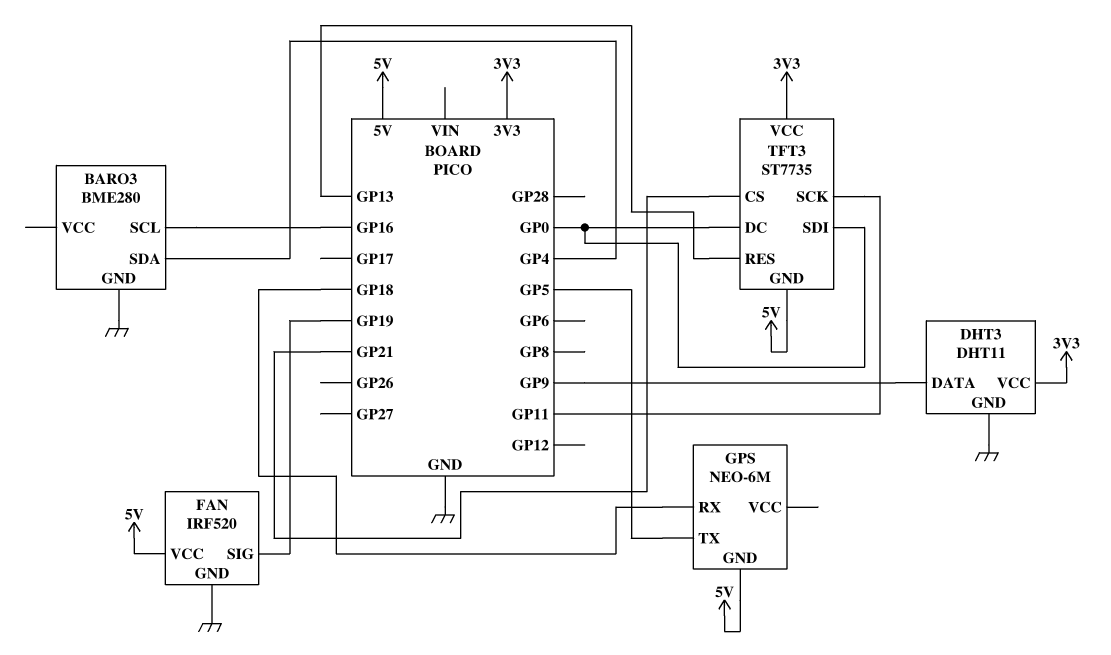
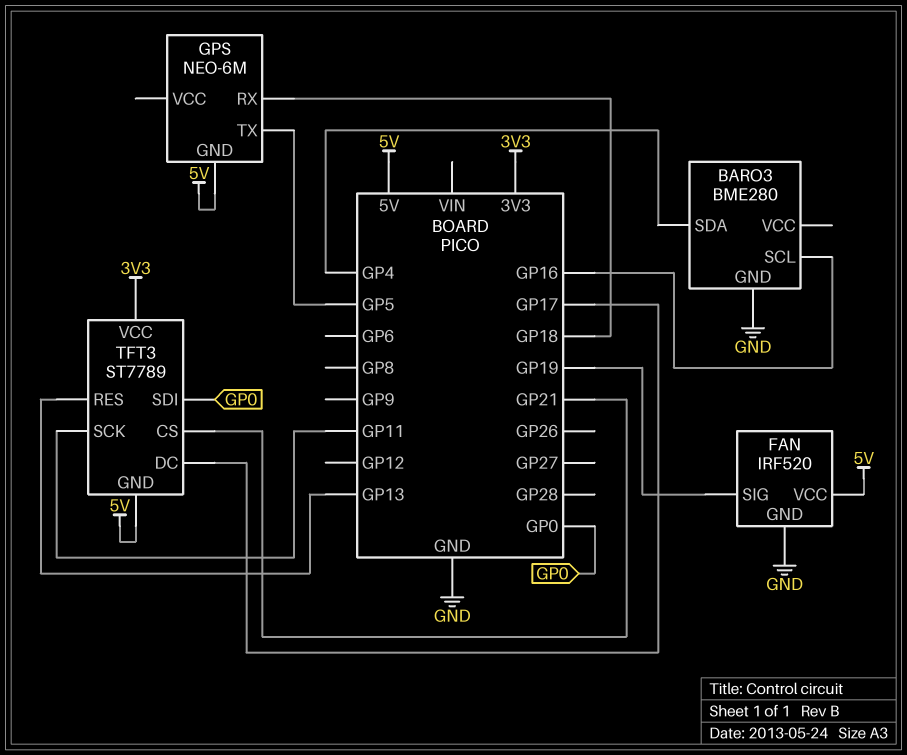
DHT3: DHT11 -> none
DHT3 pin DATA: GP9 -> none
DHT3 pin GND: GND -> none
DHT3 pin VCC: 3V3 -> none
TFT3: ST7735 -> ST7789
TFT3 pin DC: GP0 -> GP17

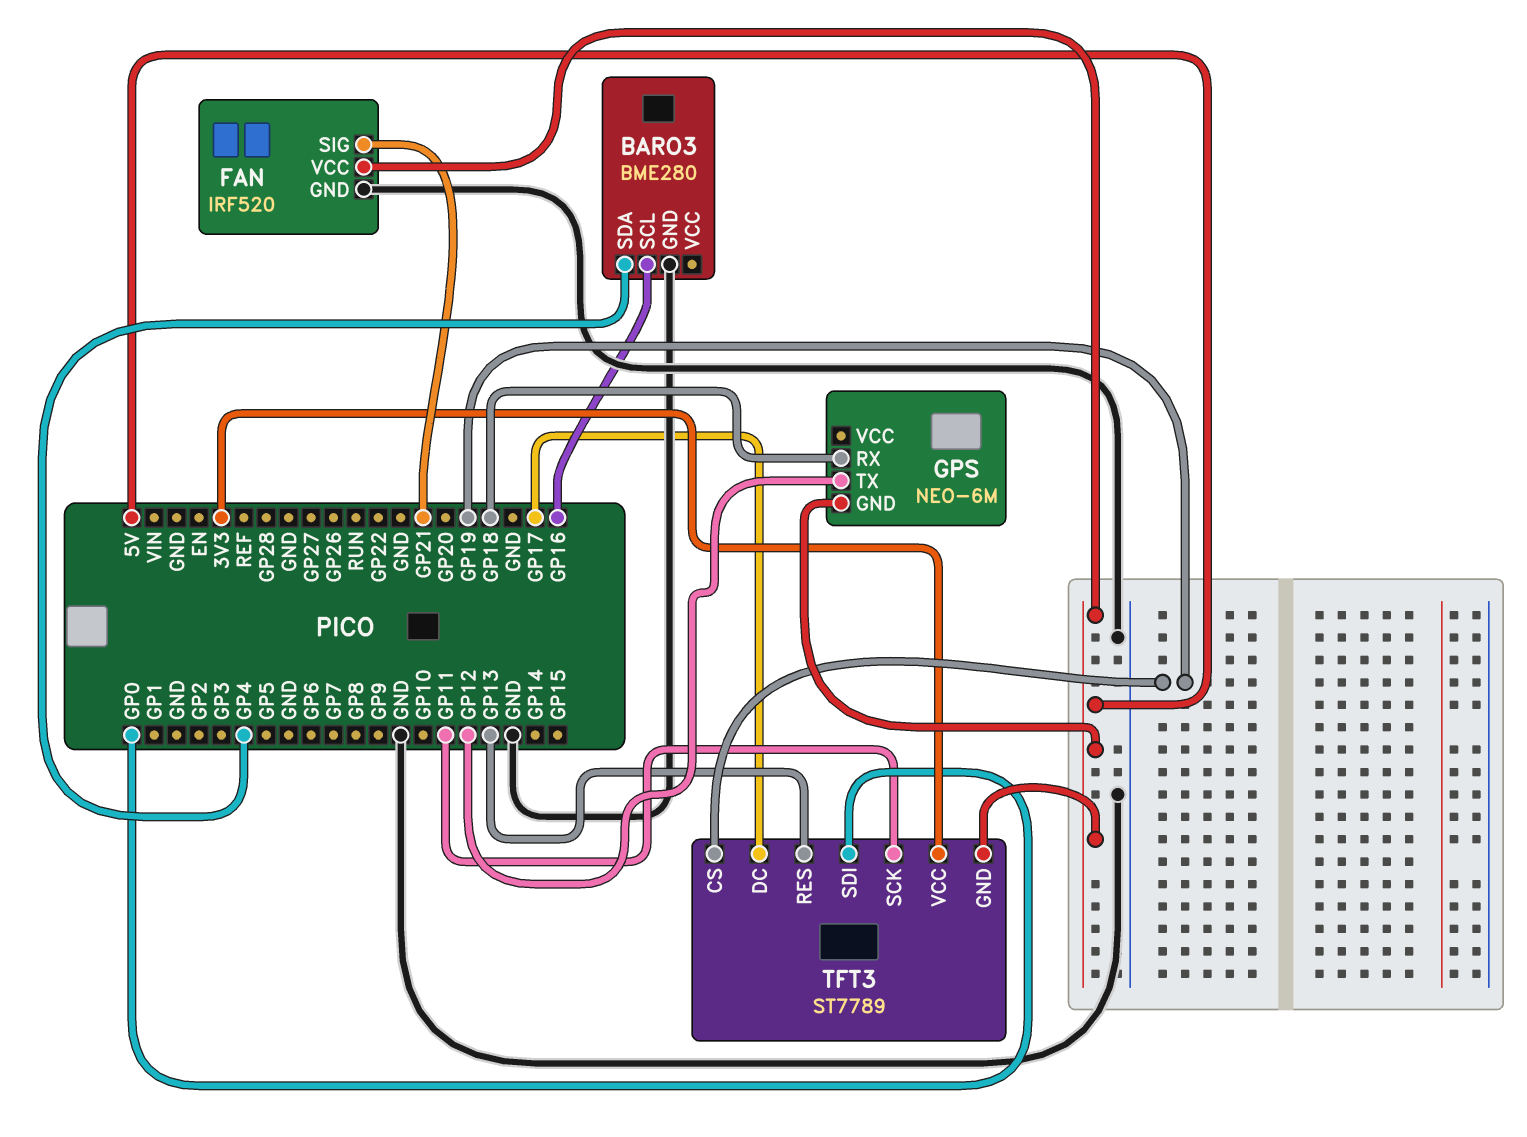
FAN pin SIG: GP19 -> GP21
GPS pin TX: GP5 -> GP12
TFT3 pin CS: GP21 -> GP19

